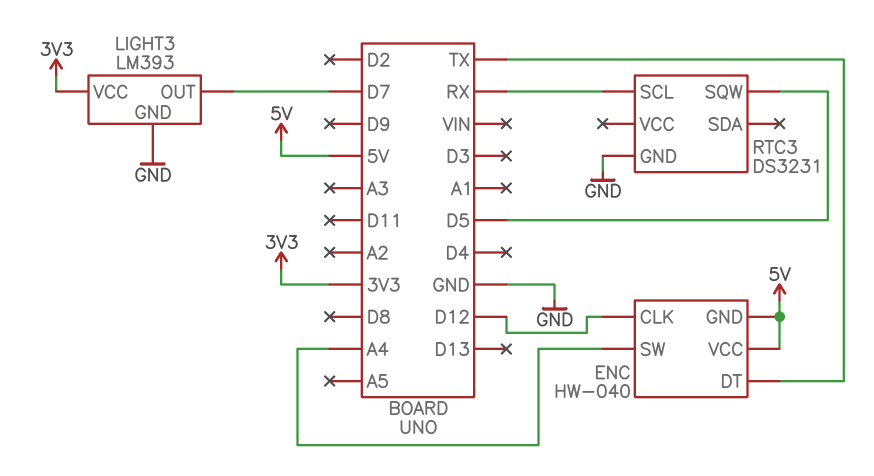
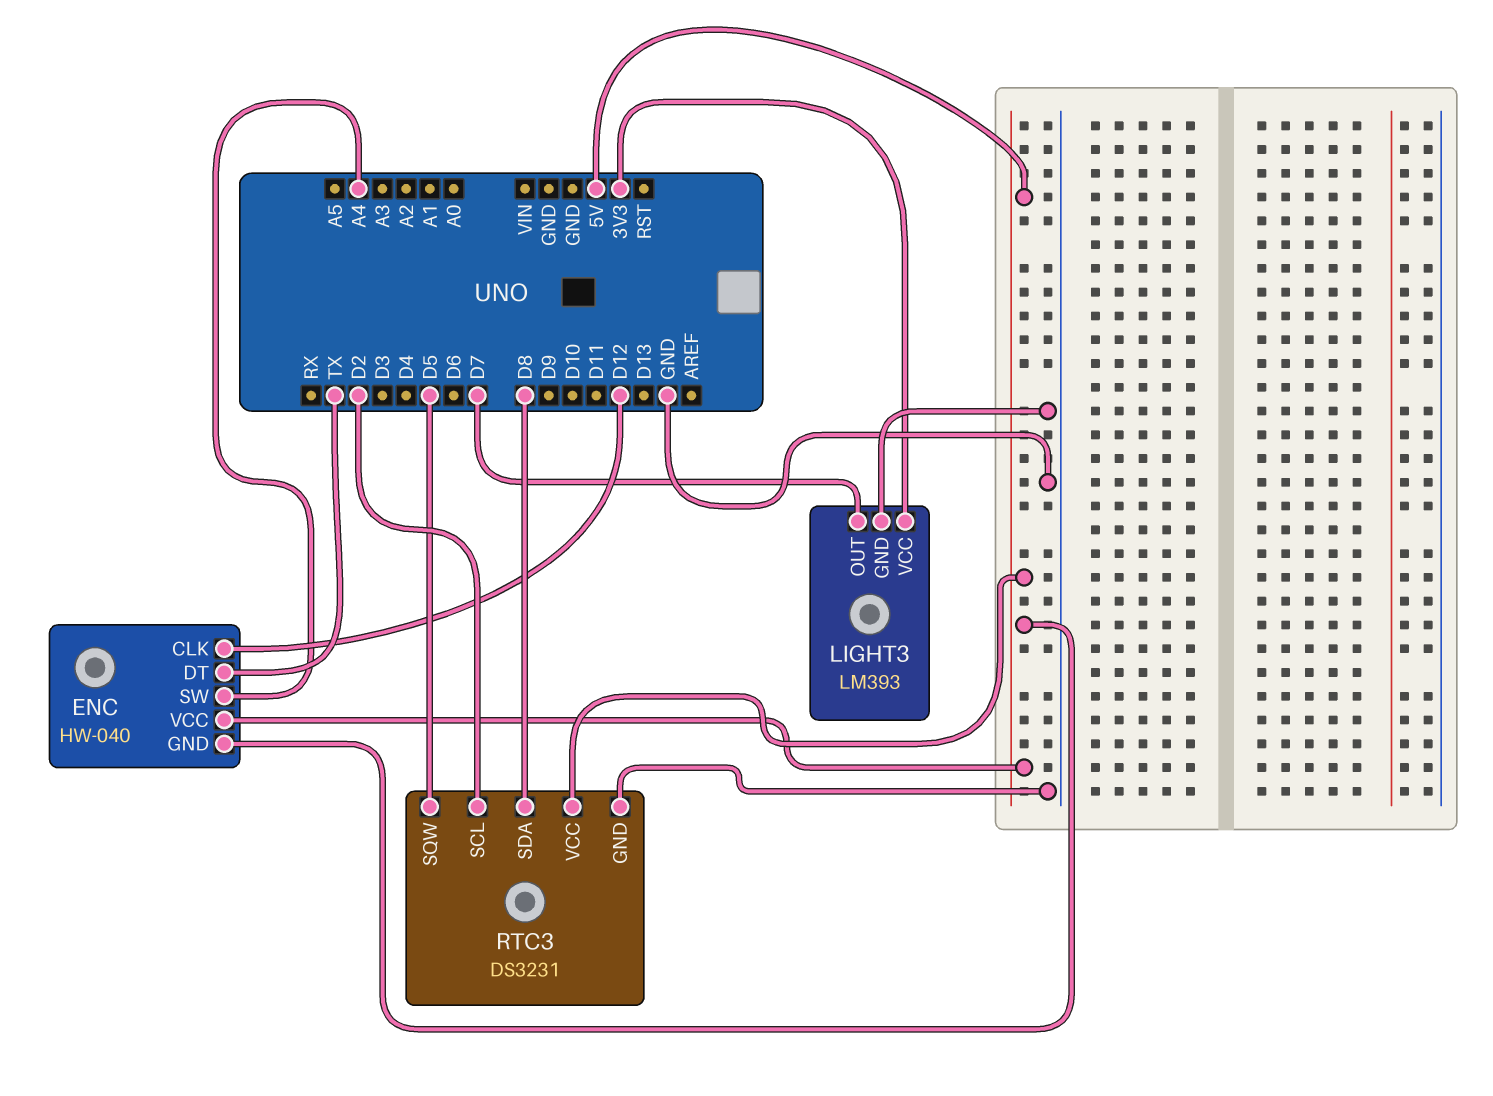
RTC3 pin SCL: RX -> D2
RTC3 pin SDA: none -> D8
RTC3 pin VCC: none -> 5V

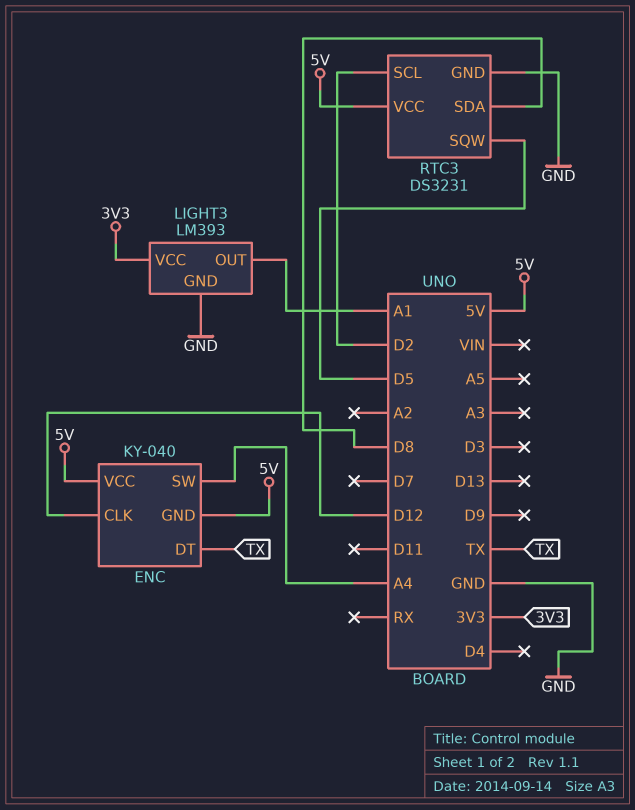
ENC: HW-040 -> KY-040
LIGHT3 pin OUT: D7 -> A1

